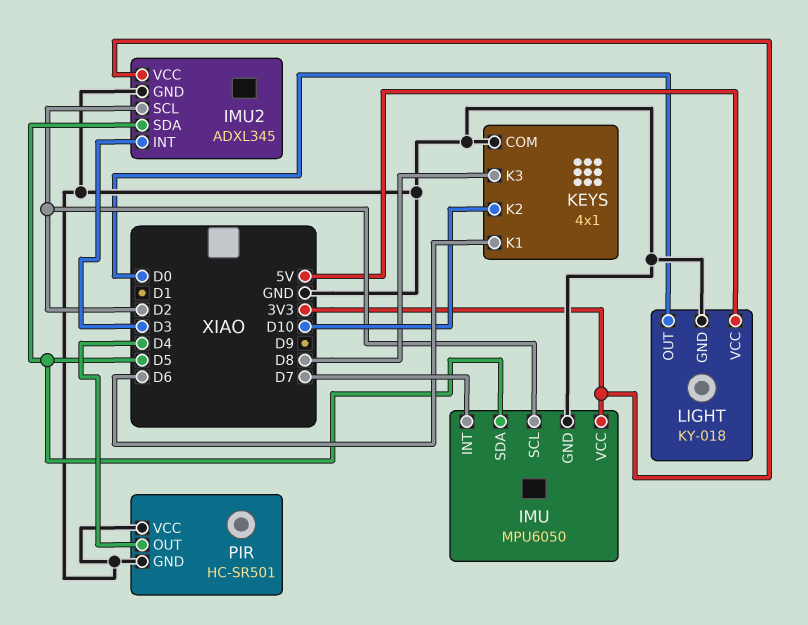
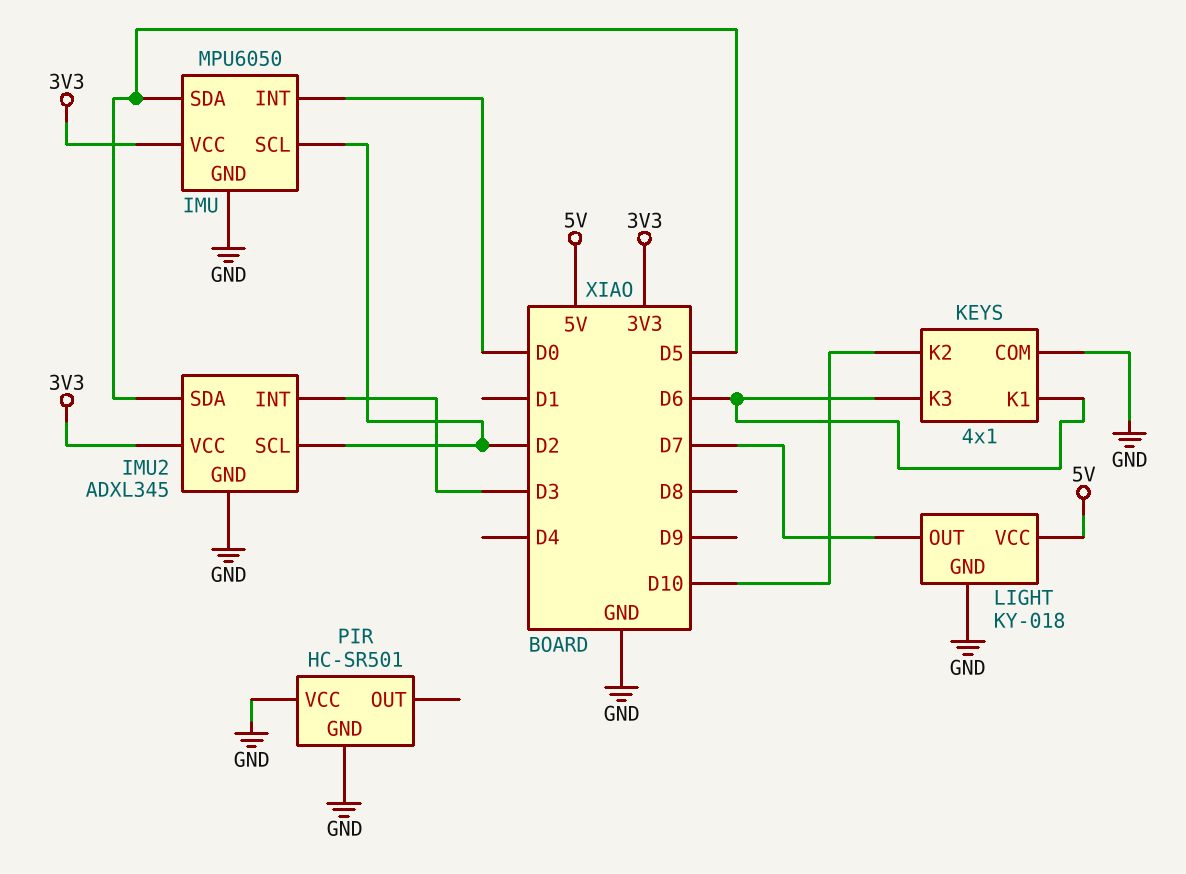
IMU pin INT: D7 -> D0
KEYS pin K3: D8 -> D6
LIGHT pin OUT: D0 -> D7
PIR pin OUT: D4 -> none

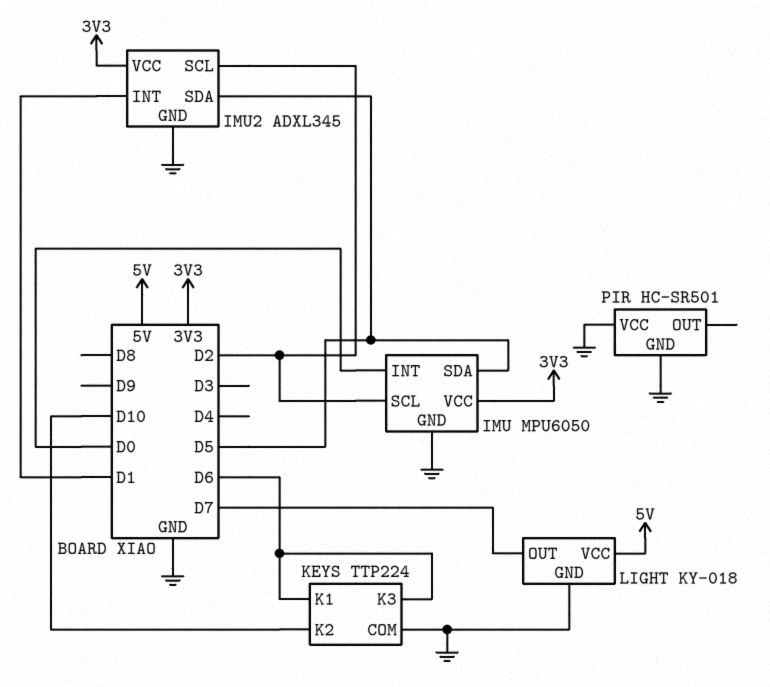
IMU2 pin INT: D3 -> D1
KEYS: 4x1 -> TTP224

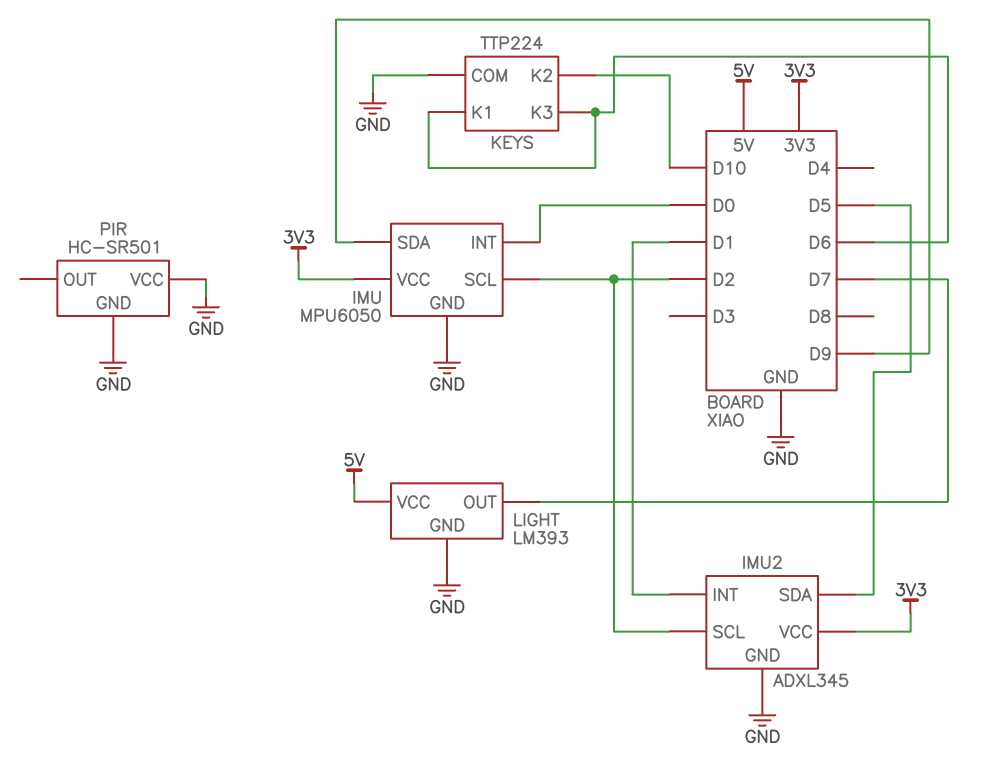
IMU pin SDA: D5 -> D9
LIGHT: KY-018 -> LM393

